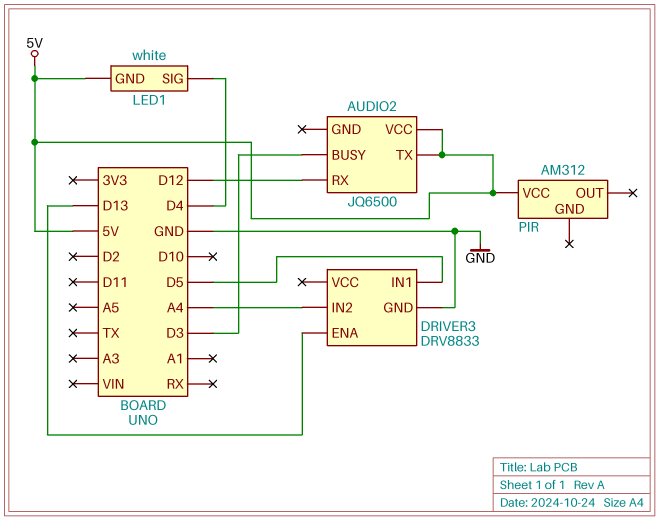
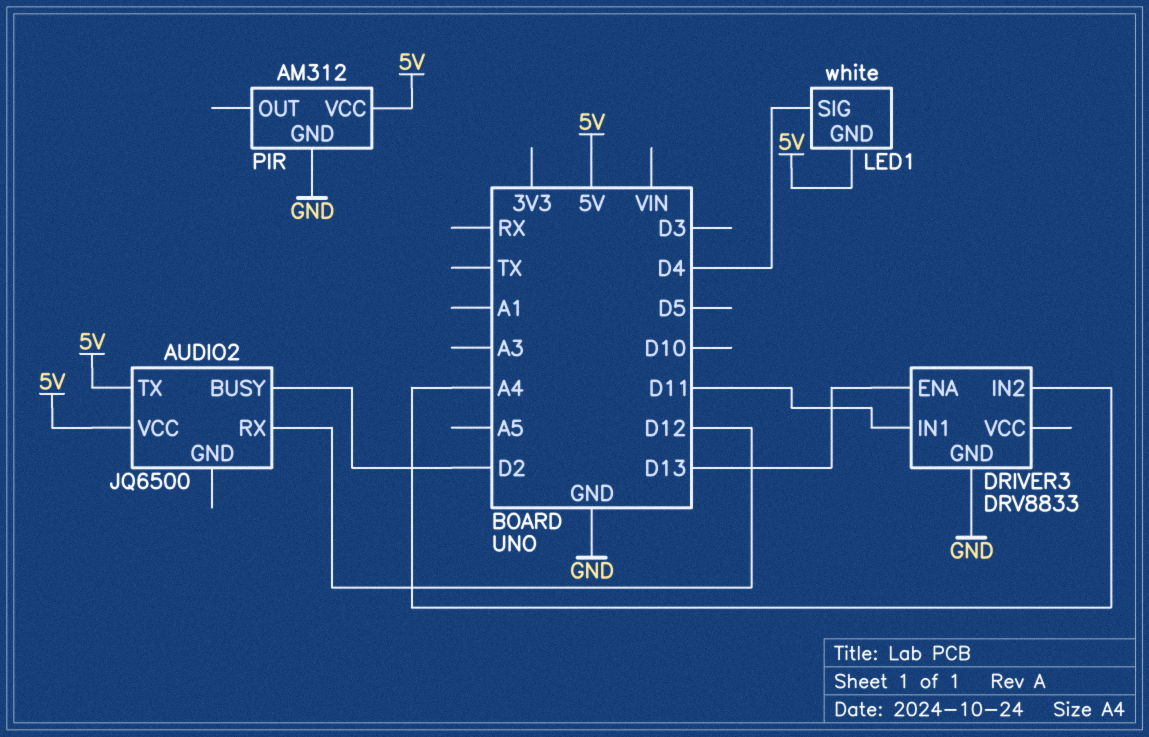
AUDIO2 pin BUSY: D3 -> D2
DRIVER3 pin IN1: D5 -> D11
PIR pin GND: none -> GND

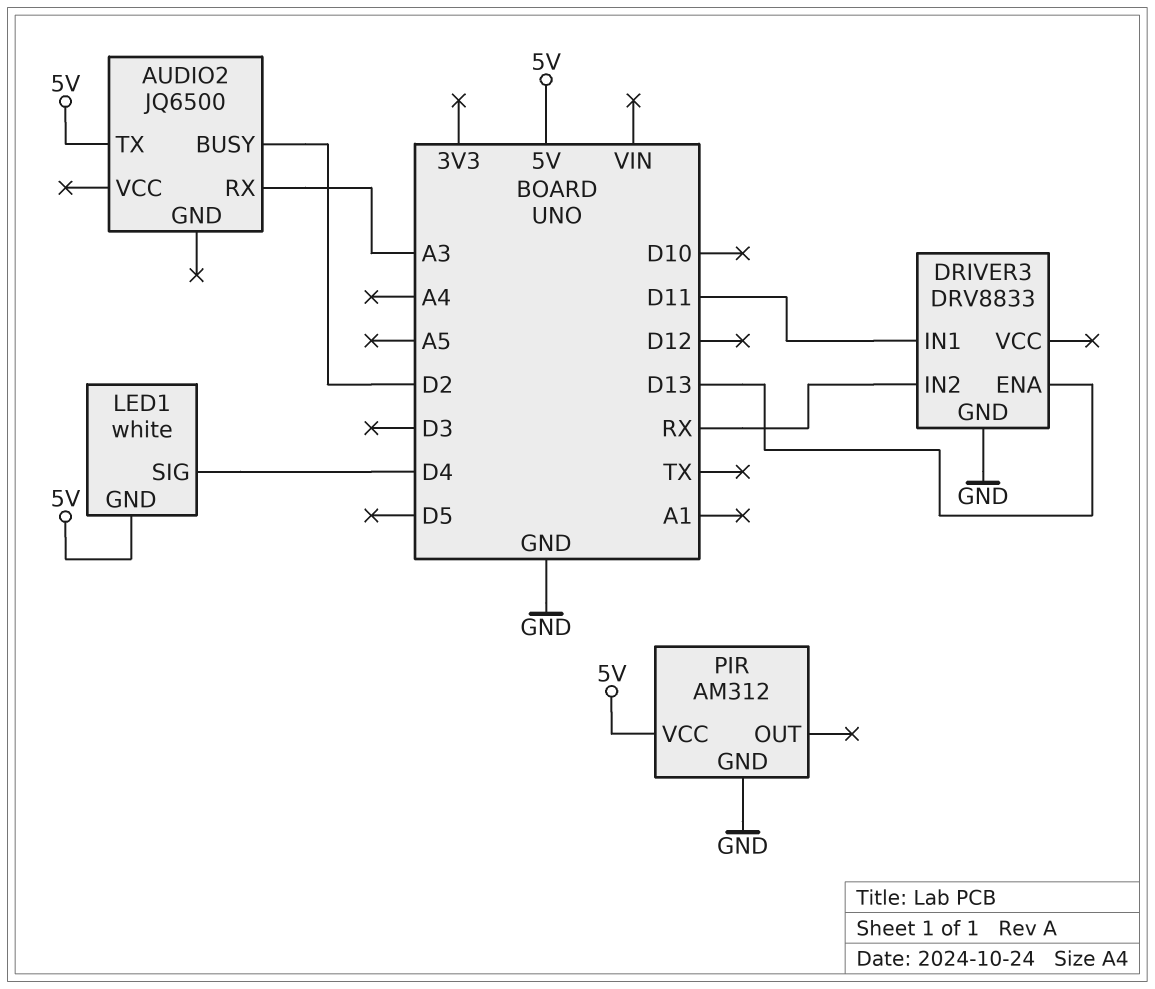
AUDIO2 pin RX: D12 -> A3
AUDIO2 pin VCC: 5V -> none
DRIVER3 pin IN2: A4 -> RX

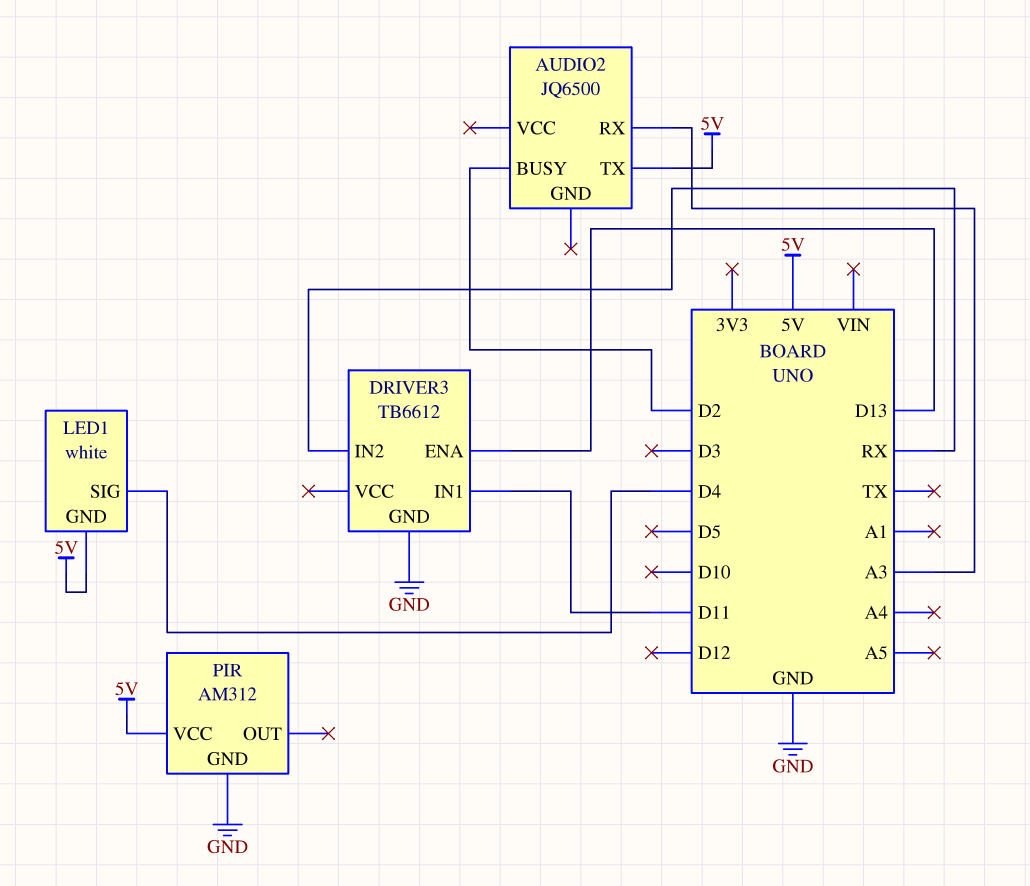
DRIVER3: DRV8833 -> TB6612

